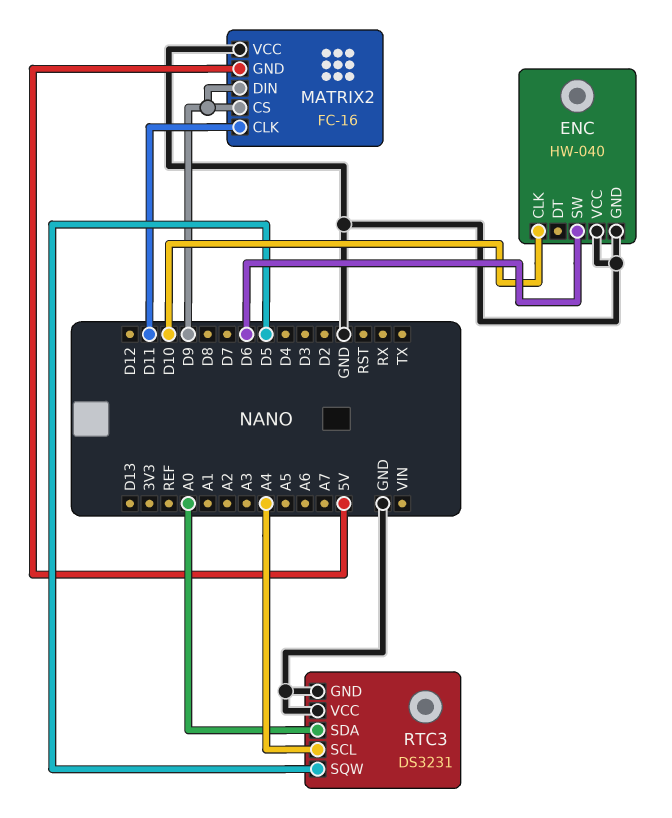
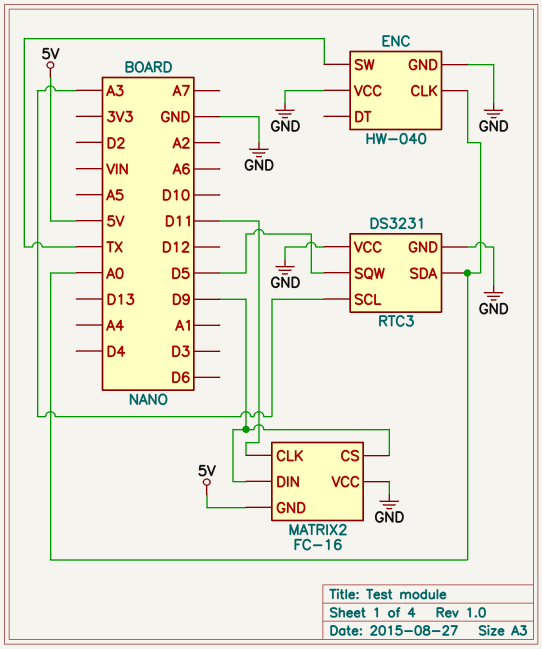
ENC pin CLK: D10 -> A0
ENC pin SW: D6 -> TX
RTC3 pin SCL: A4 -> A3

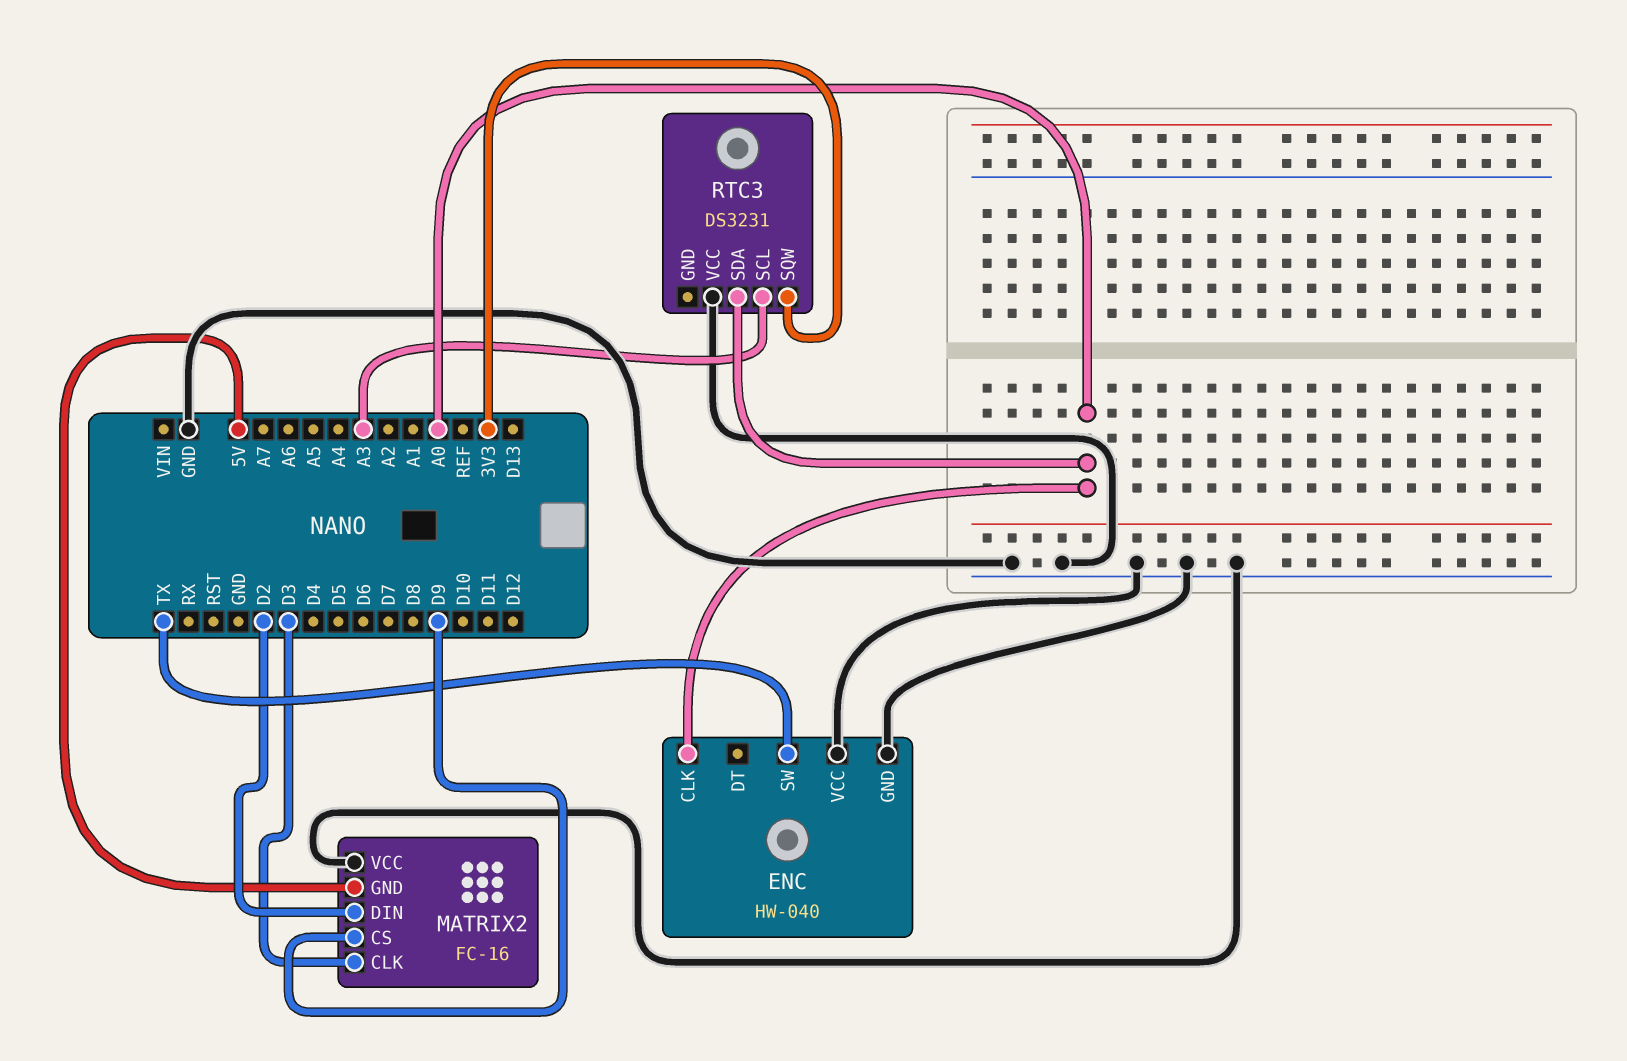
MATRIX2 pin CLK: D11 -> D3
MATRIX2 pin DIN: D9 -> D2
RTC3 pin GND: GND -> none
RTC3 pin SQW: D5 -> 3V3

